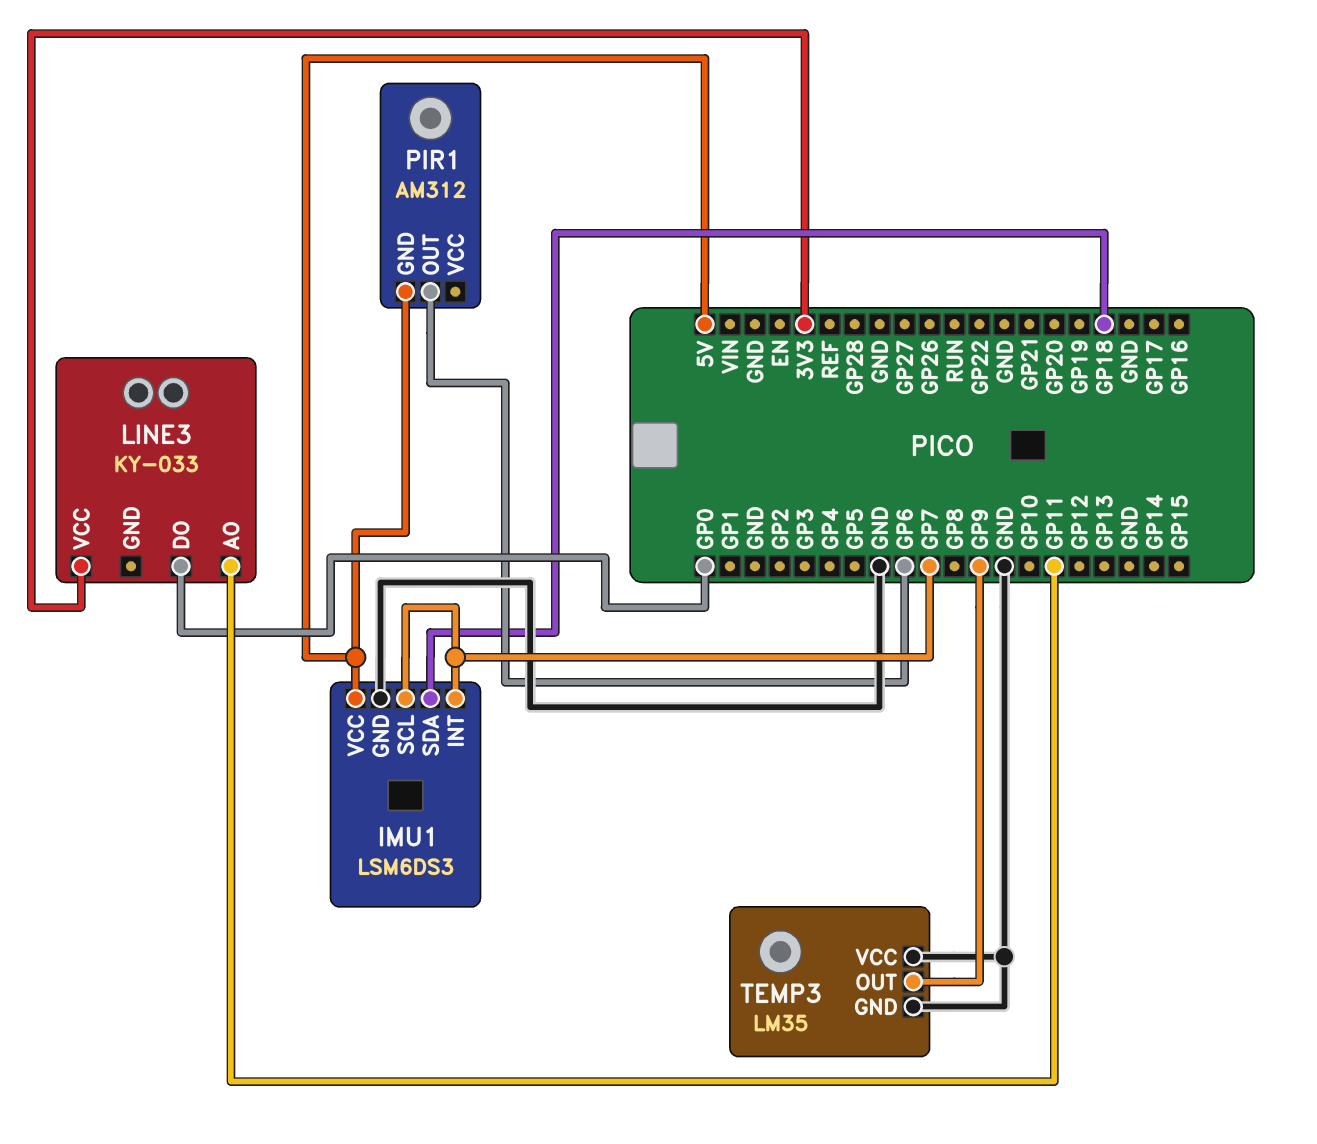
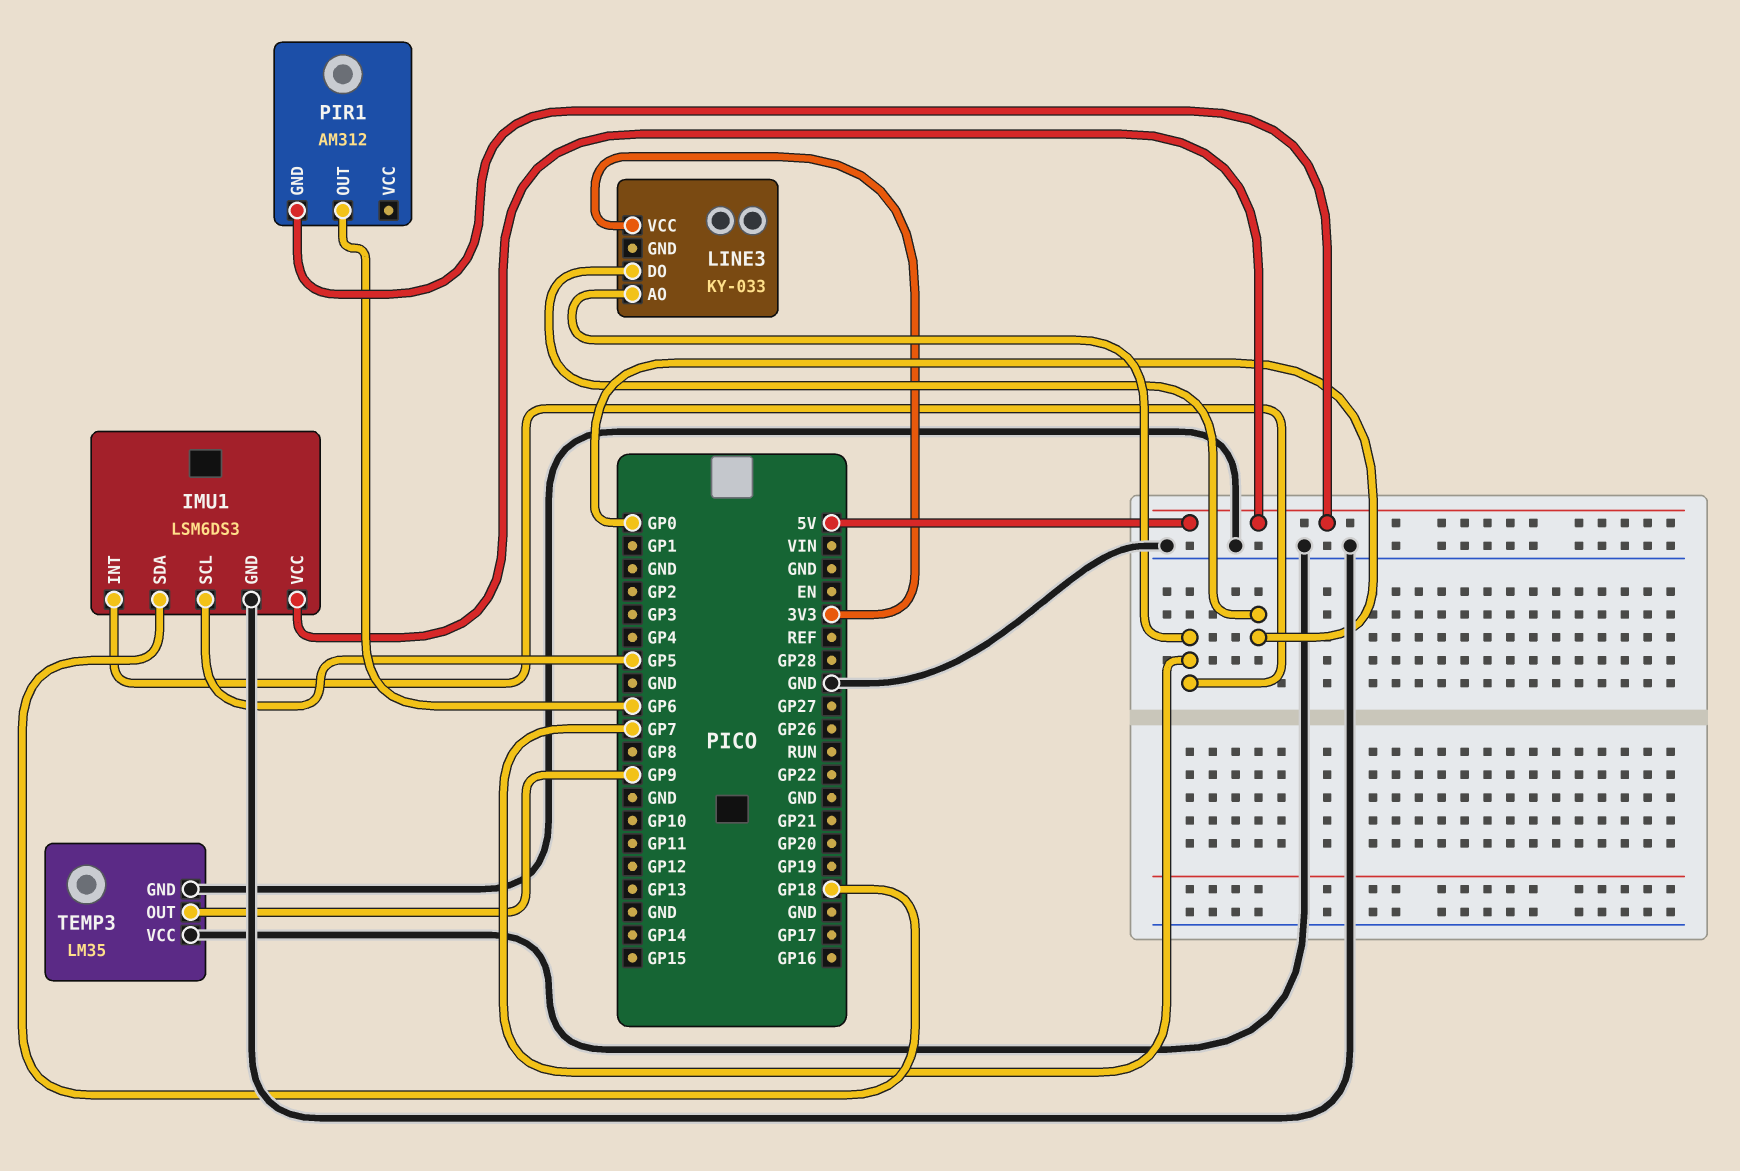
IMU1 pin SCL: GP7 -> GP5
LINE3 pin AO: GP11 -> GP7

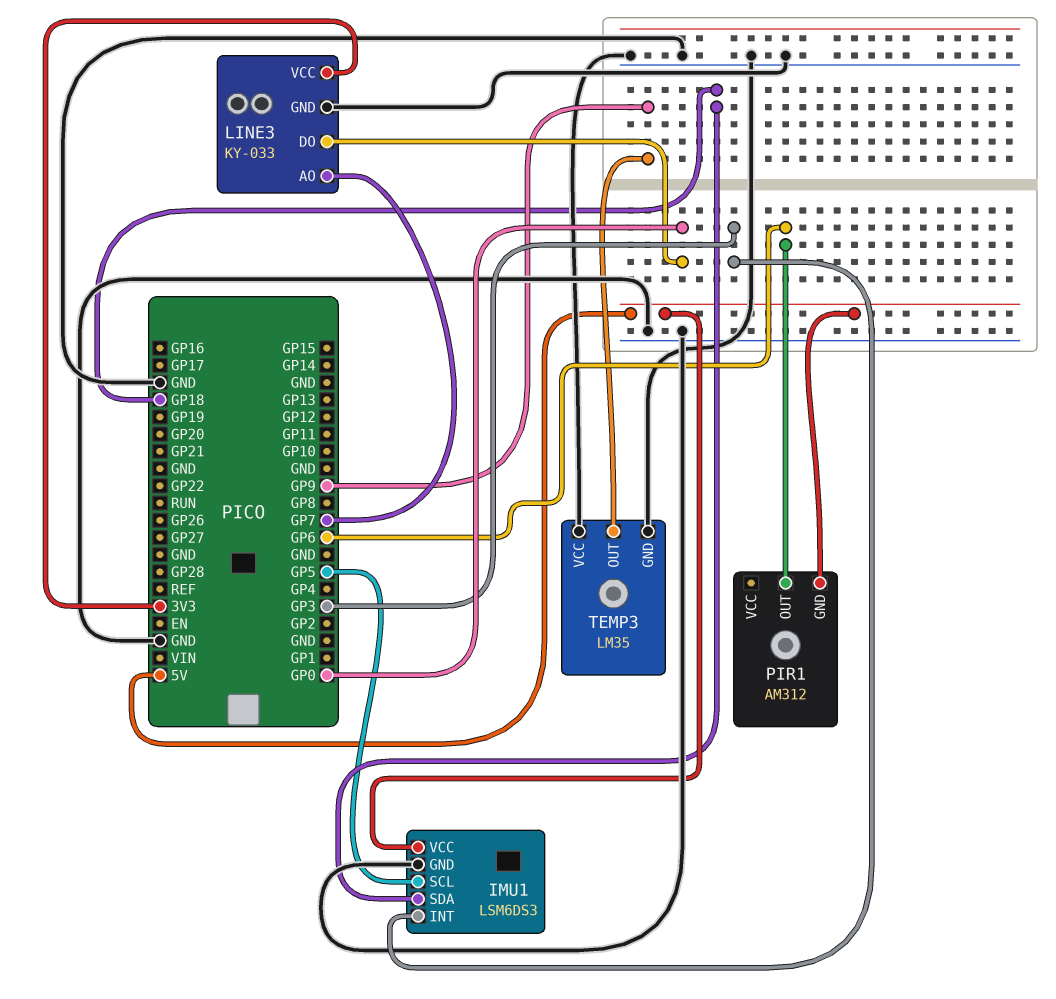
IMU1 pin INT: GP7 -> GP3
LINE3 pin GND: none -> GND

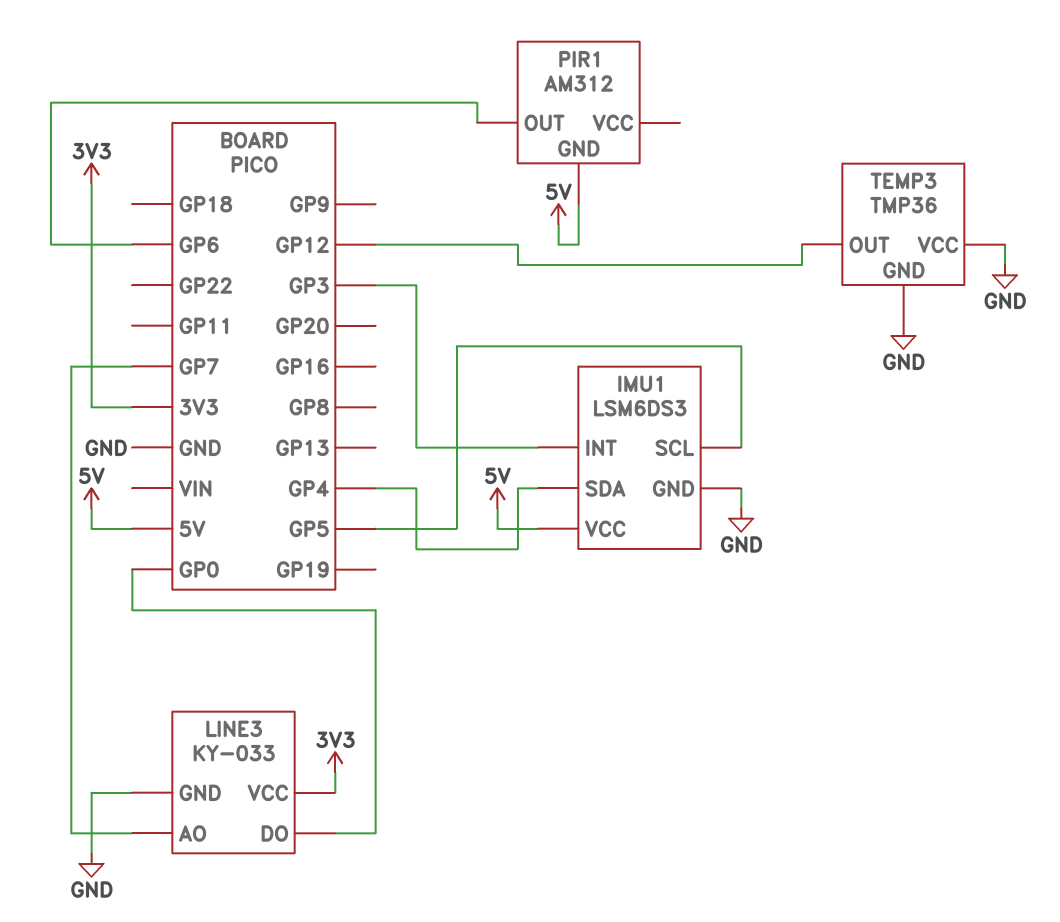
IMU1 pin SDA: GP18 -> GP4
TEMP3: LM35 -> TMP36
TEMP3 pin OUT: GP9 -> GP12

